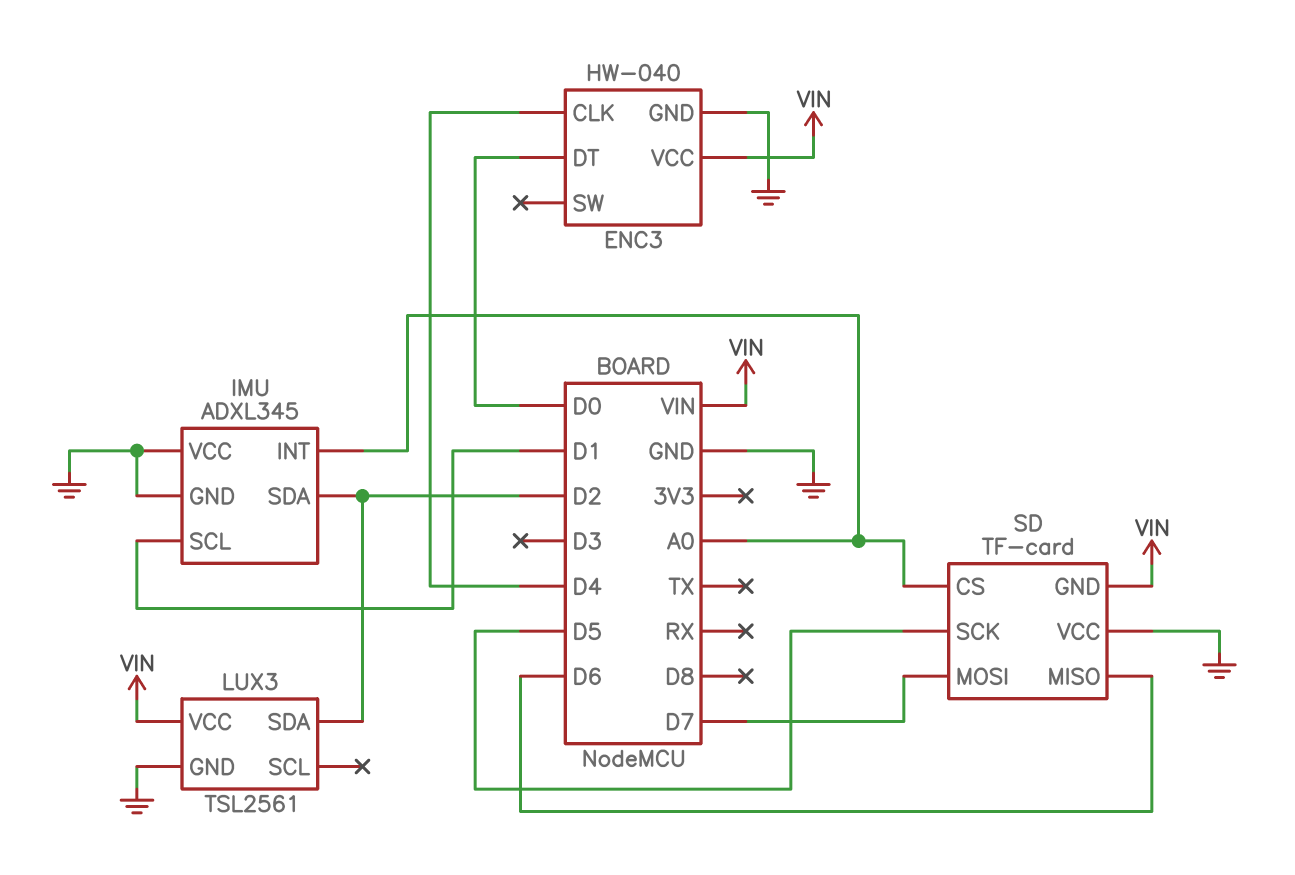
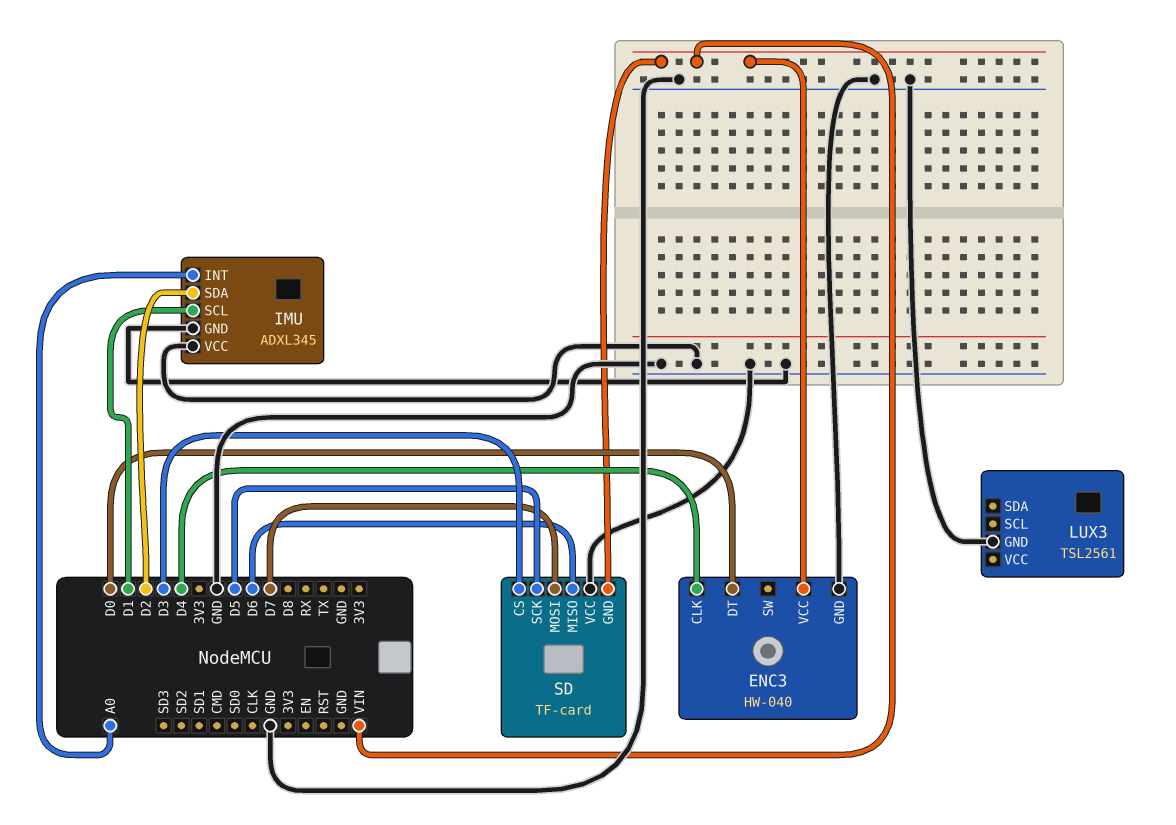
LUX3 pin SDA: D2 -> none
LUX3 pin VCC: VIN -> none
SD pin CS: A0 -> D3

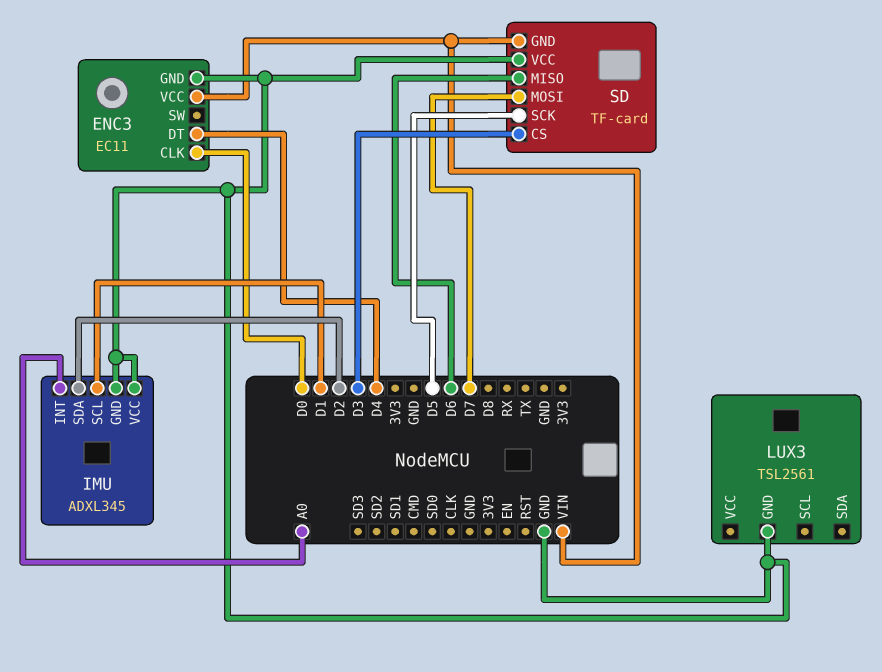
ENC3: HW-040 -> EC11
ENC3 pin CLK: D4 -> D0
ENC3 pin DT: D0 -> D4

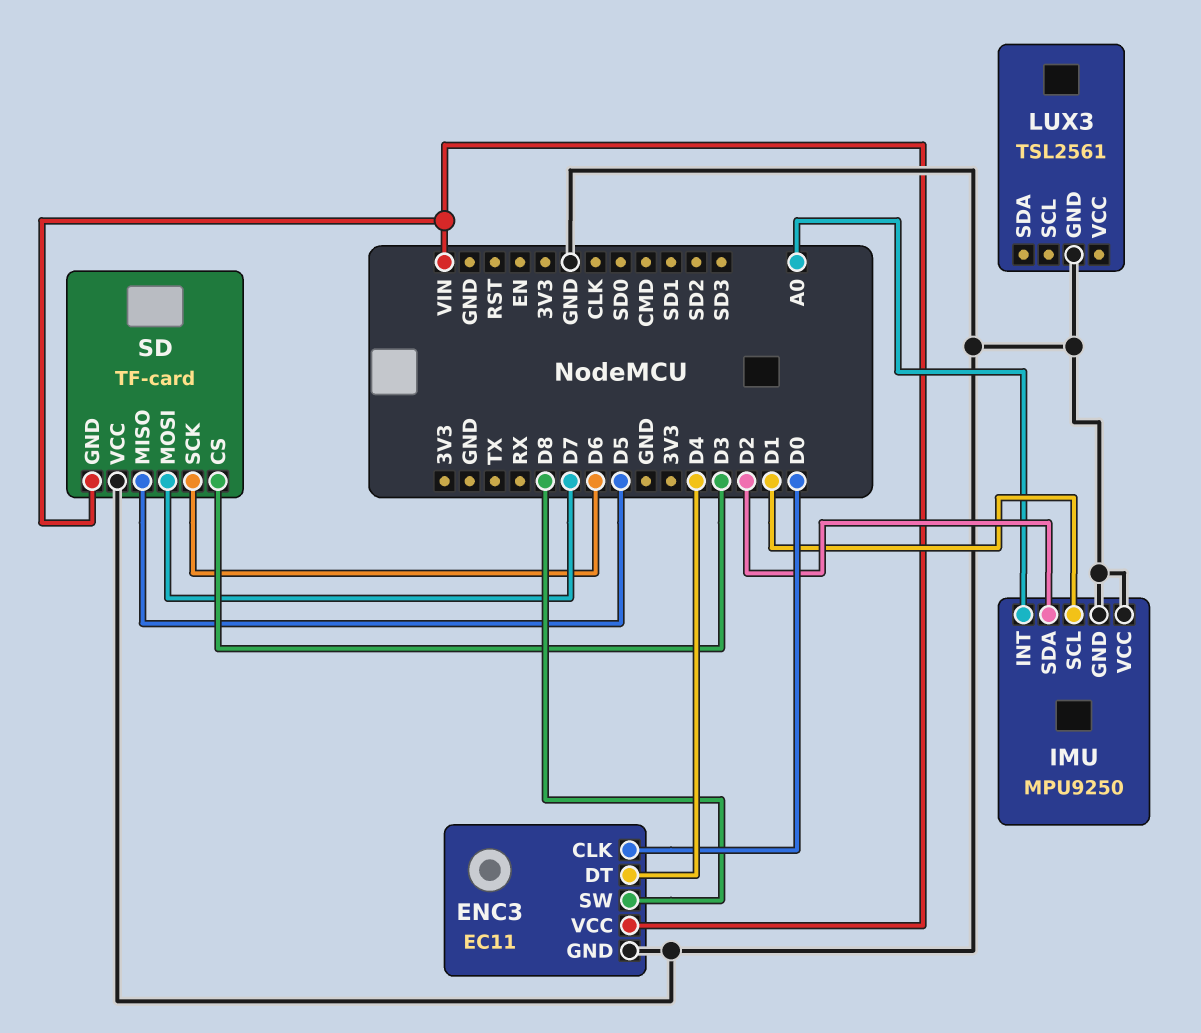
ENC3 pin SW: none -> D8
IMU: ADXL345 -> MPU9250
SD pin MISO: D6 -> D5
SD pin SCK: D5 -> D6

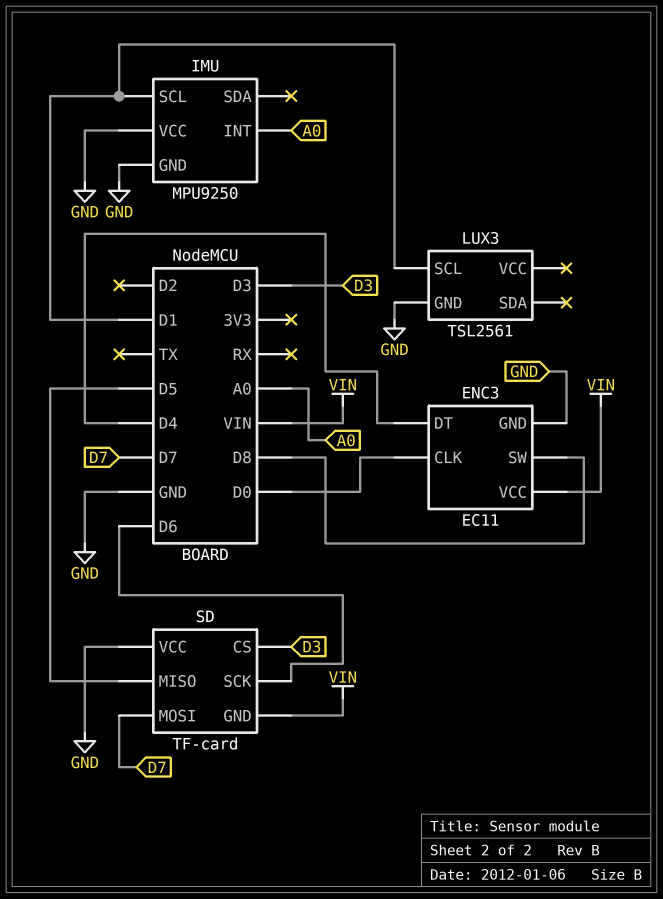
IMU pin SDA: D2 -> none
LUX3 pin SCL: none -> D1

